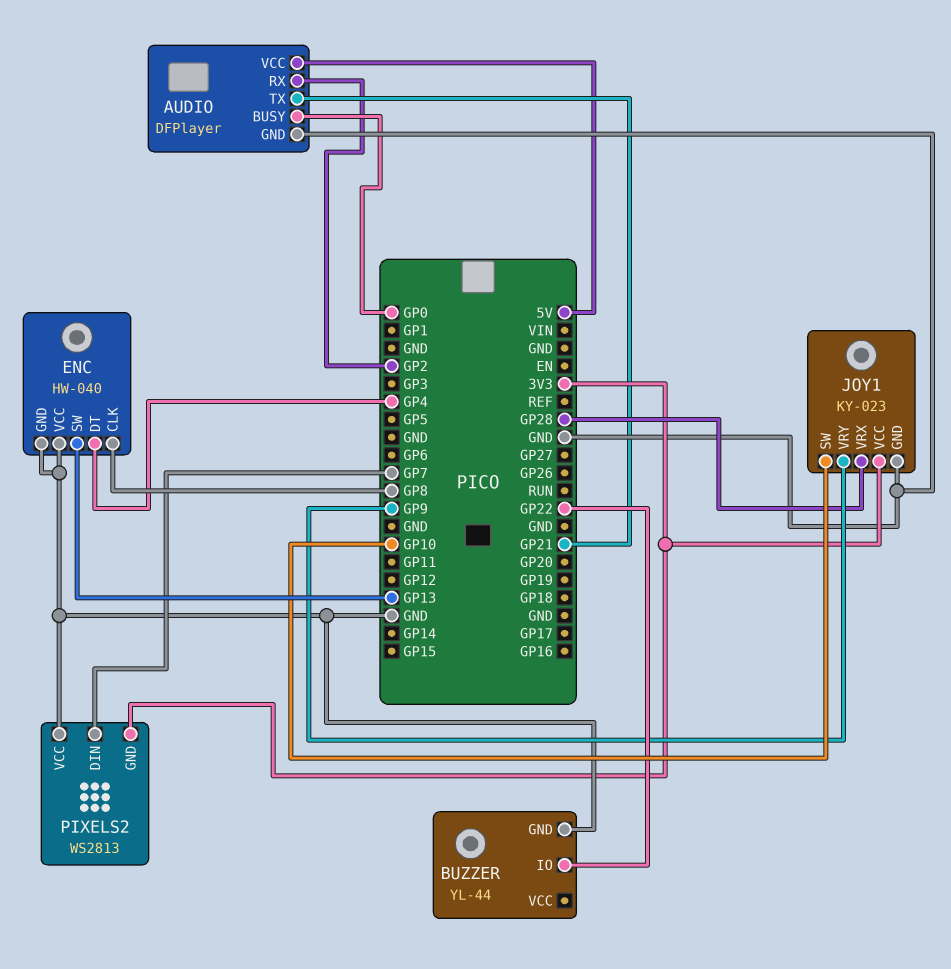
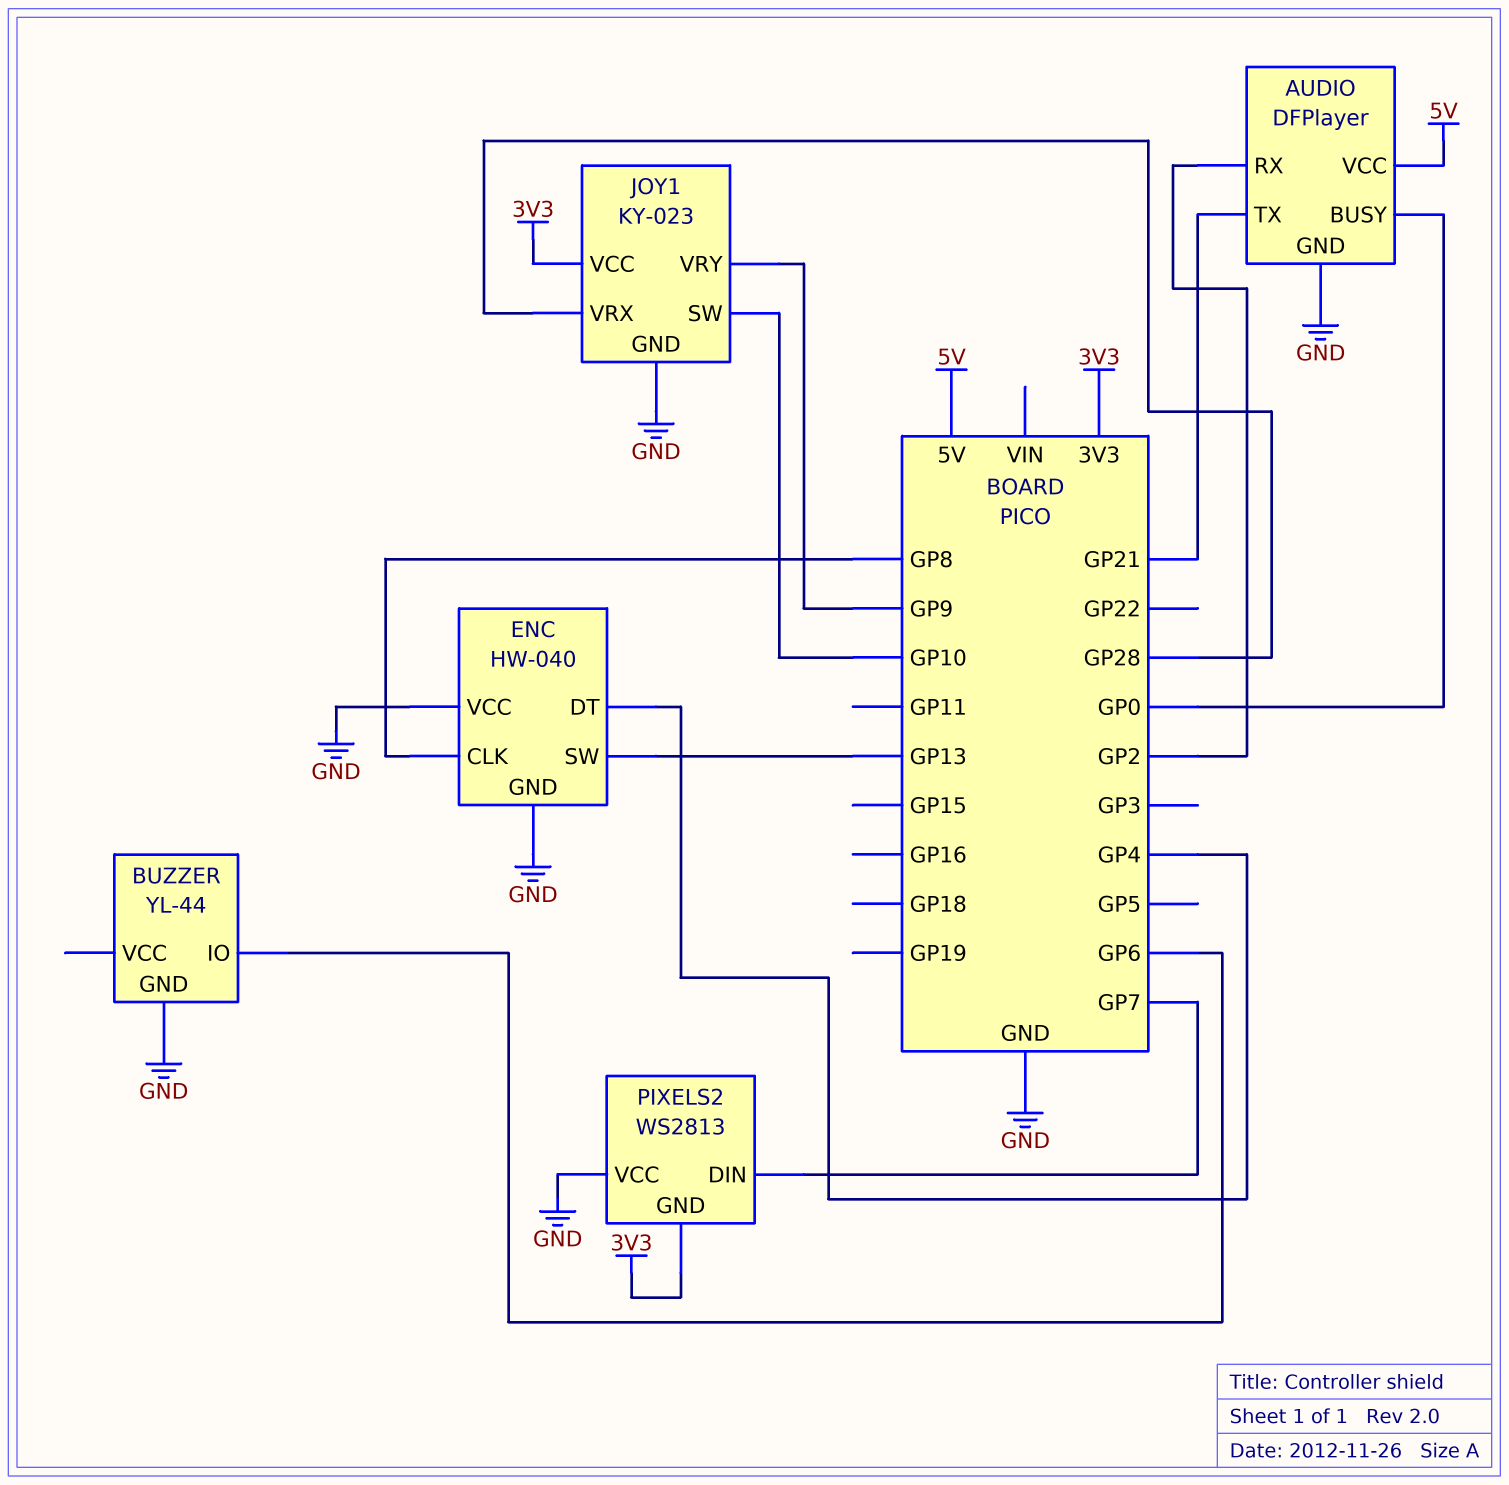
BUZZER pin IO: GP22 -> GP6

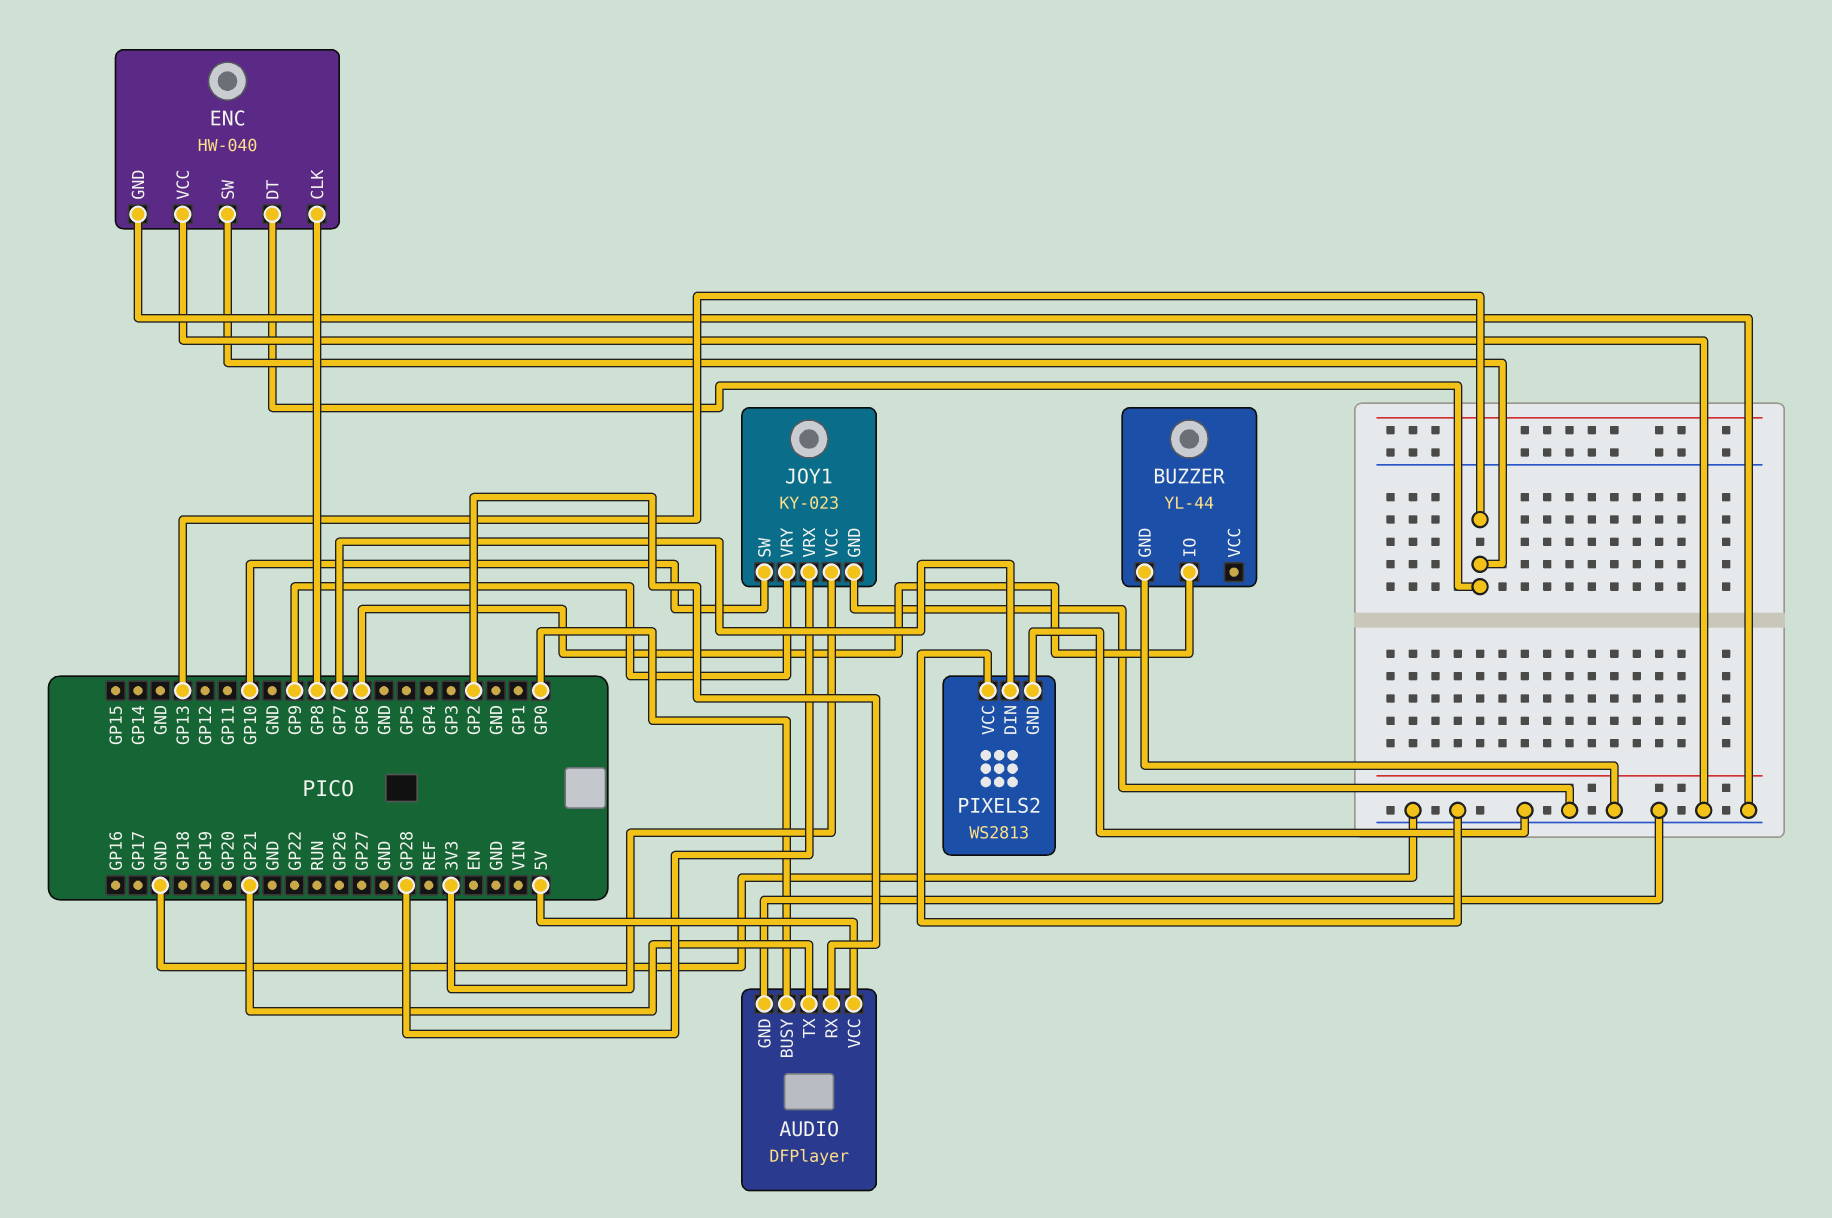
ENC pin DT: GP4 -> GP13
PIXELS2 pin GND: 3V3 -> GND

